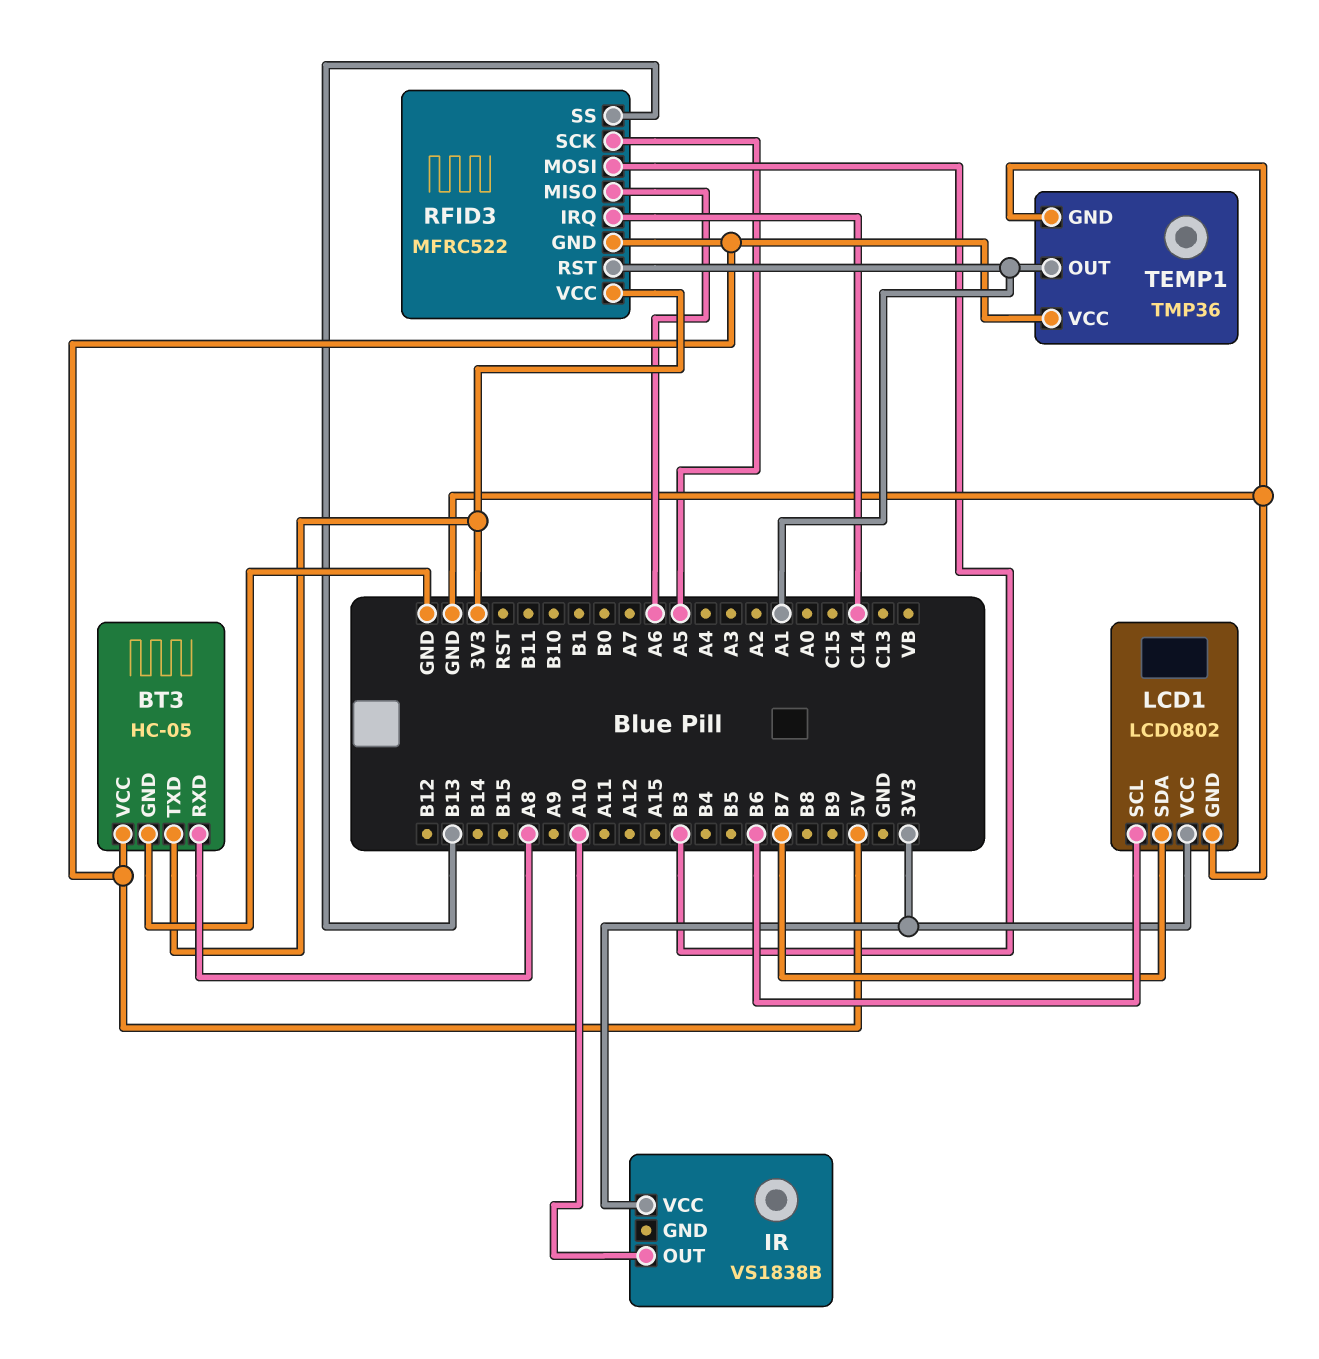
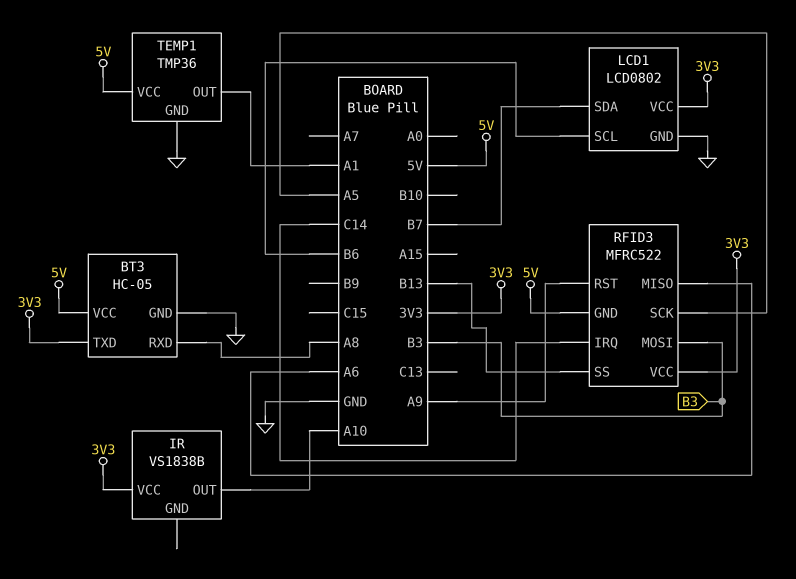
RFID3 pin RST: A1 -> A9

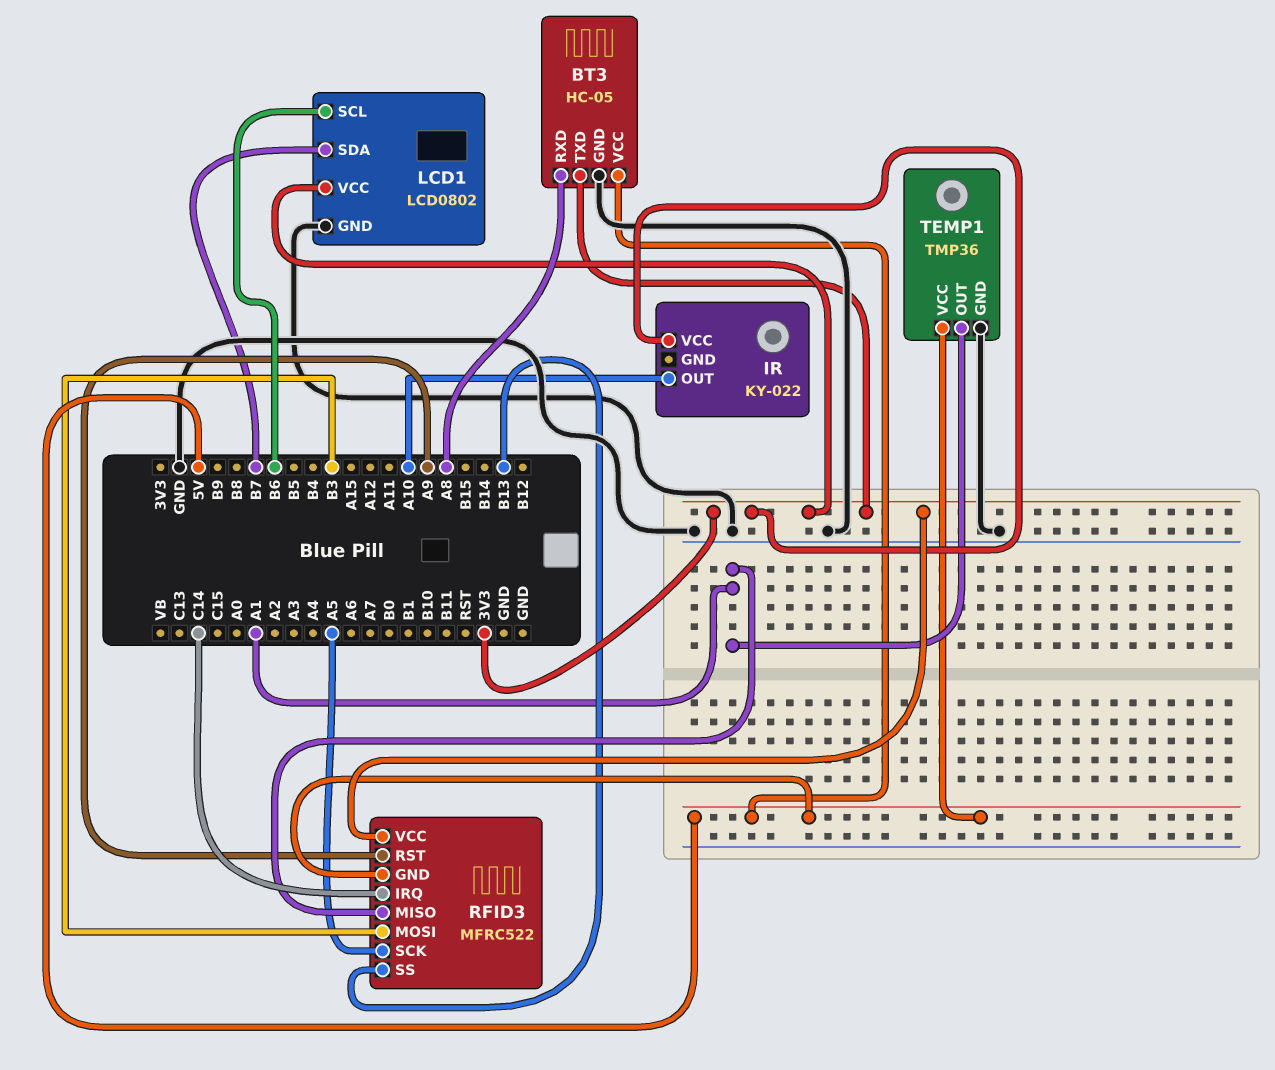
IR: VS1838B -> KY-022
RFID3 pin MISO: A6 -> A1

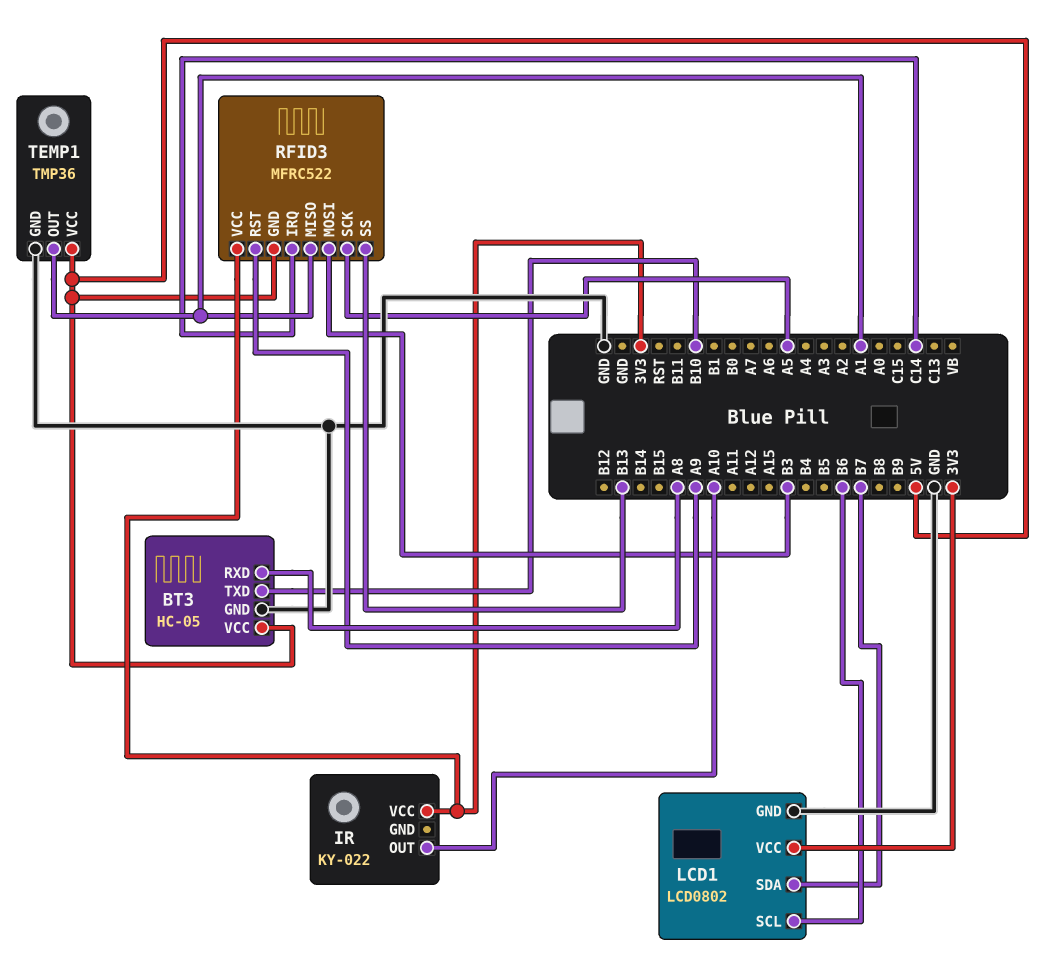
BT3 pin TXD: 3V3 -> B10

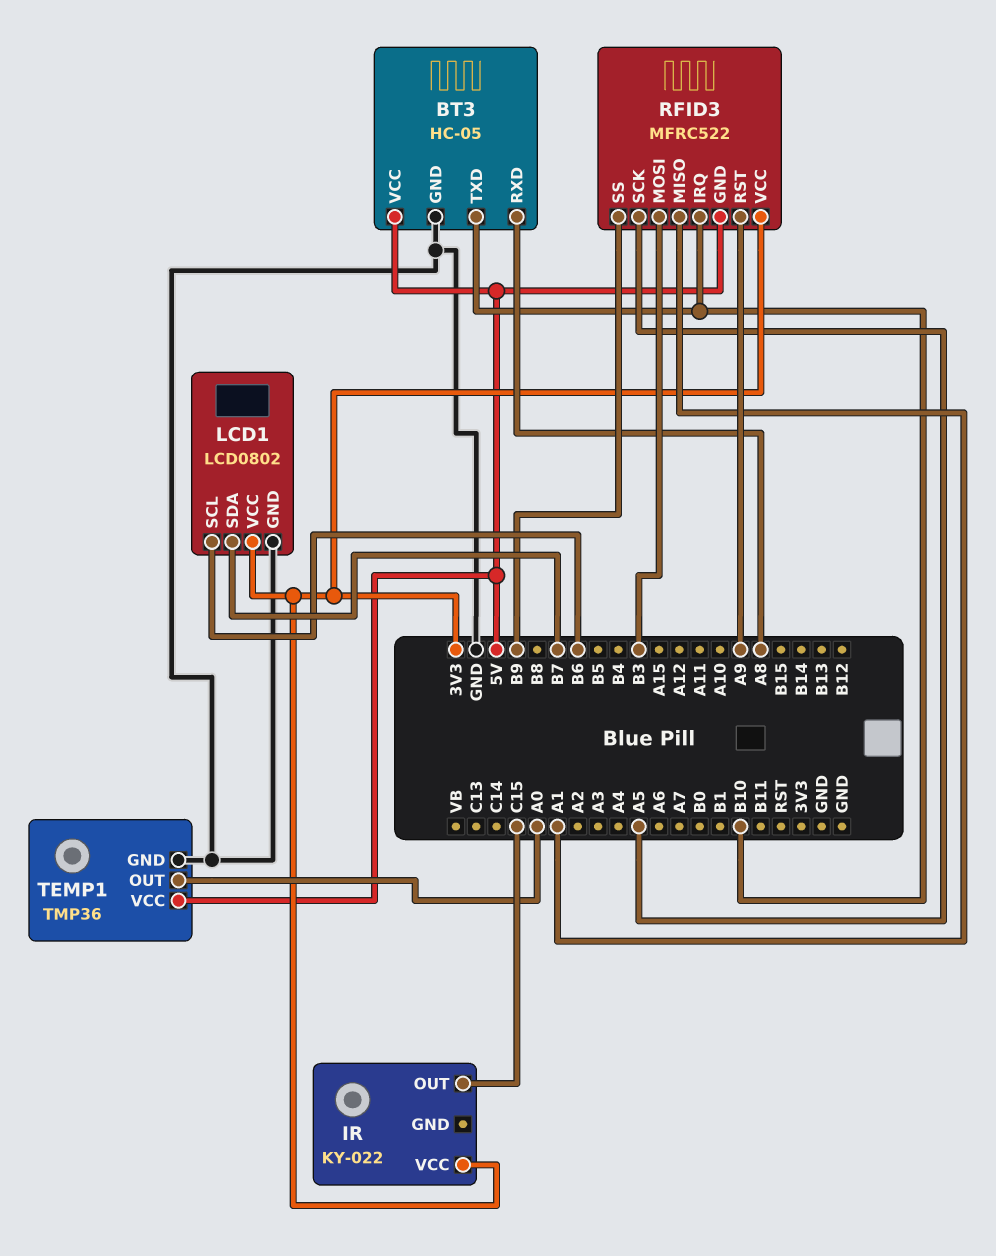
IR pin OUT: A10 -> C15
RFID3 pin IRQ: C14 -> B10
RFID3 pin SS: B13 -> B9
TEMP1 pin OUT: A1 -> A0

